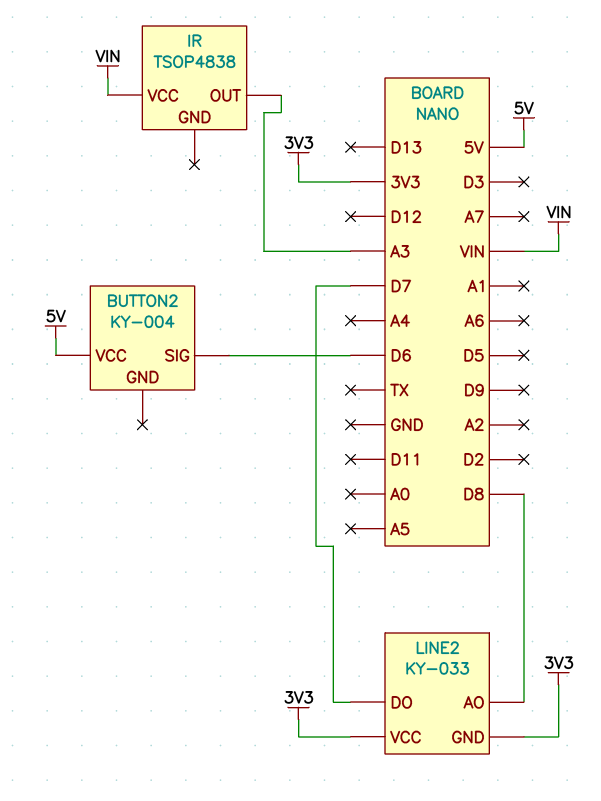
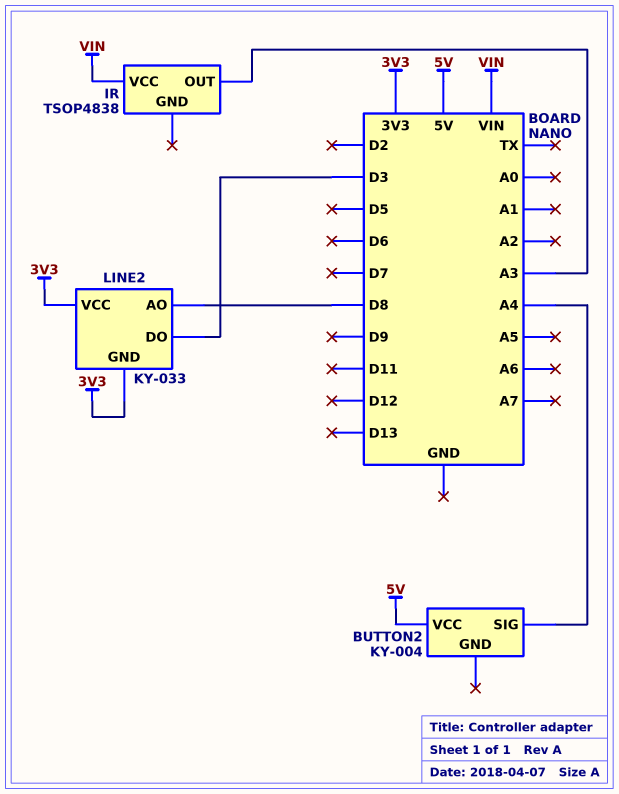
BUTTON2 pin SIG: D6 -> A4
LINE2 pin DO: D7 -> D3

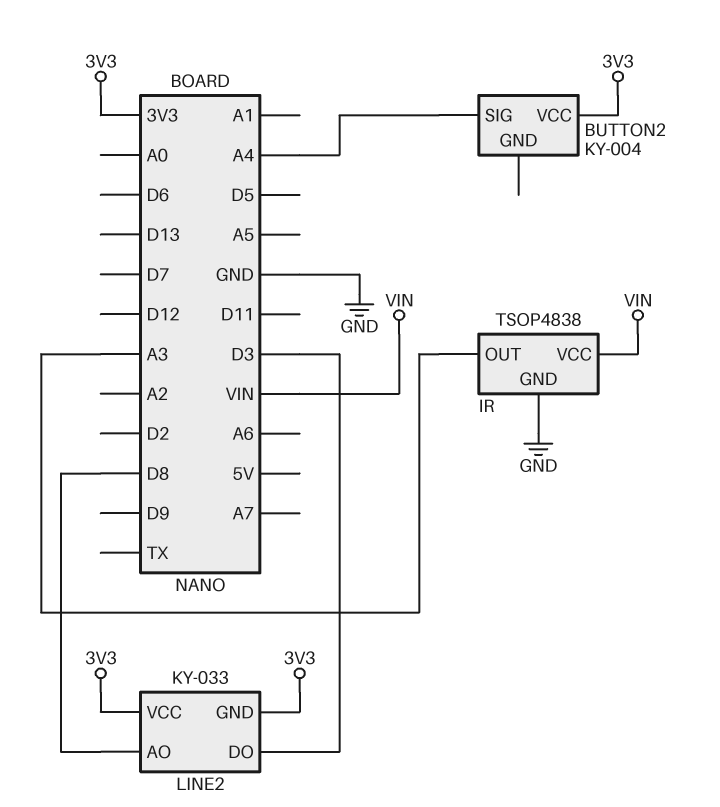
BUTTON2 pin VCC: 5V -> 3V3
IR pin GND: none -> GND

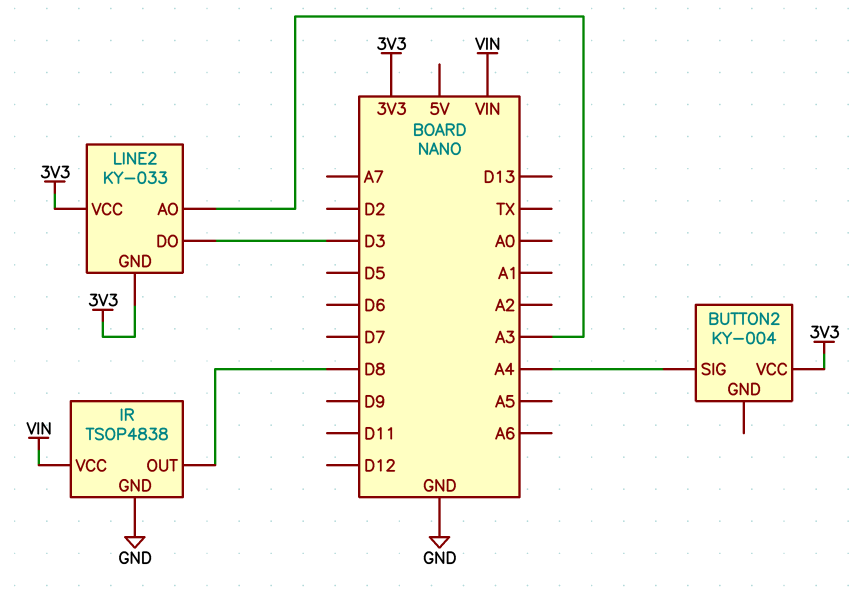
IR pin OUT: A3 -> D8
LINE2 pin AO: D8 -> A3

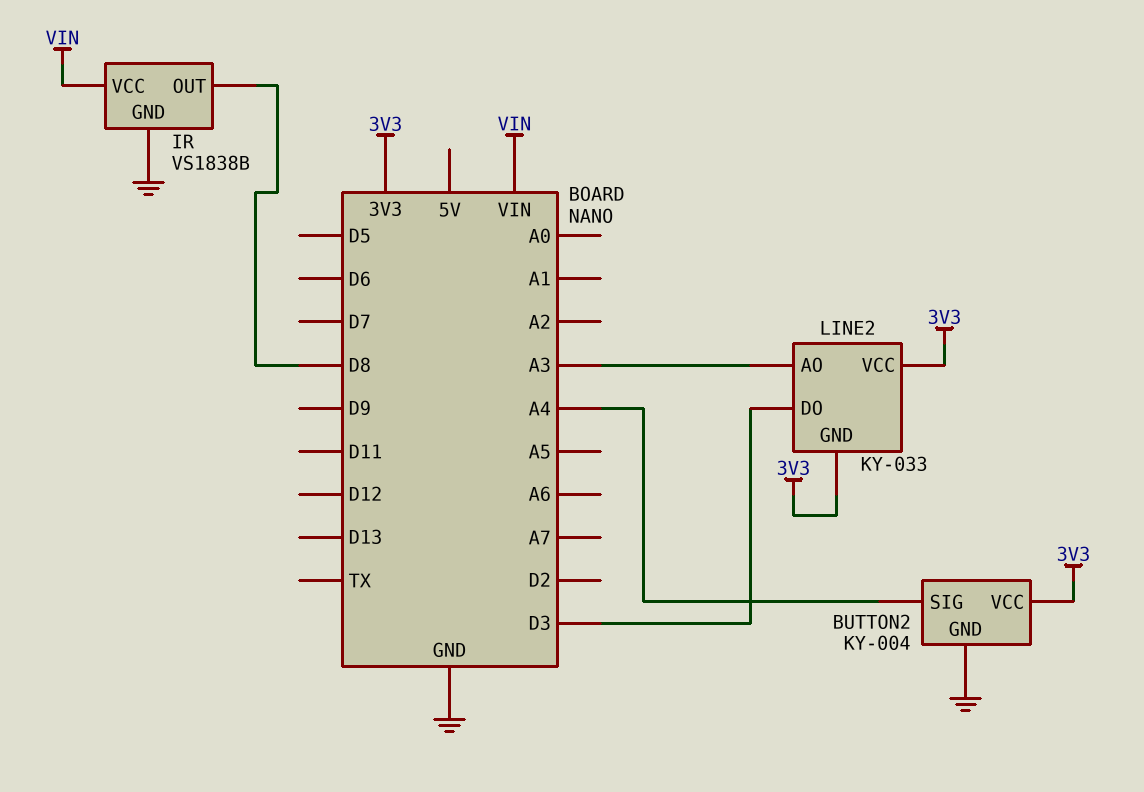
BUTTON2 pin GND: none -> GND
IR: TSOP4838 -> VS1838B

